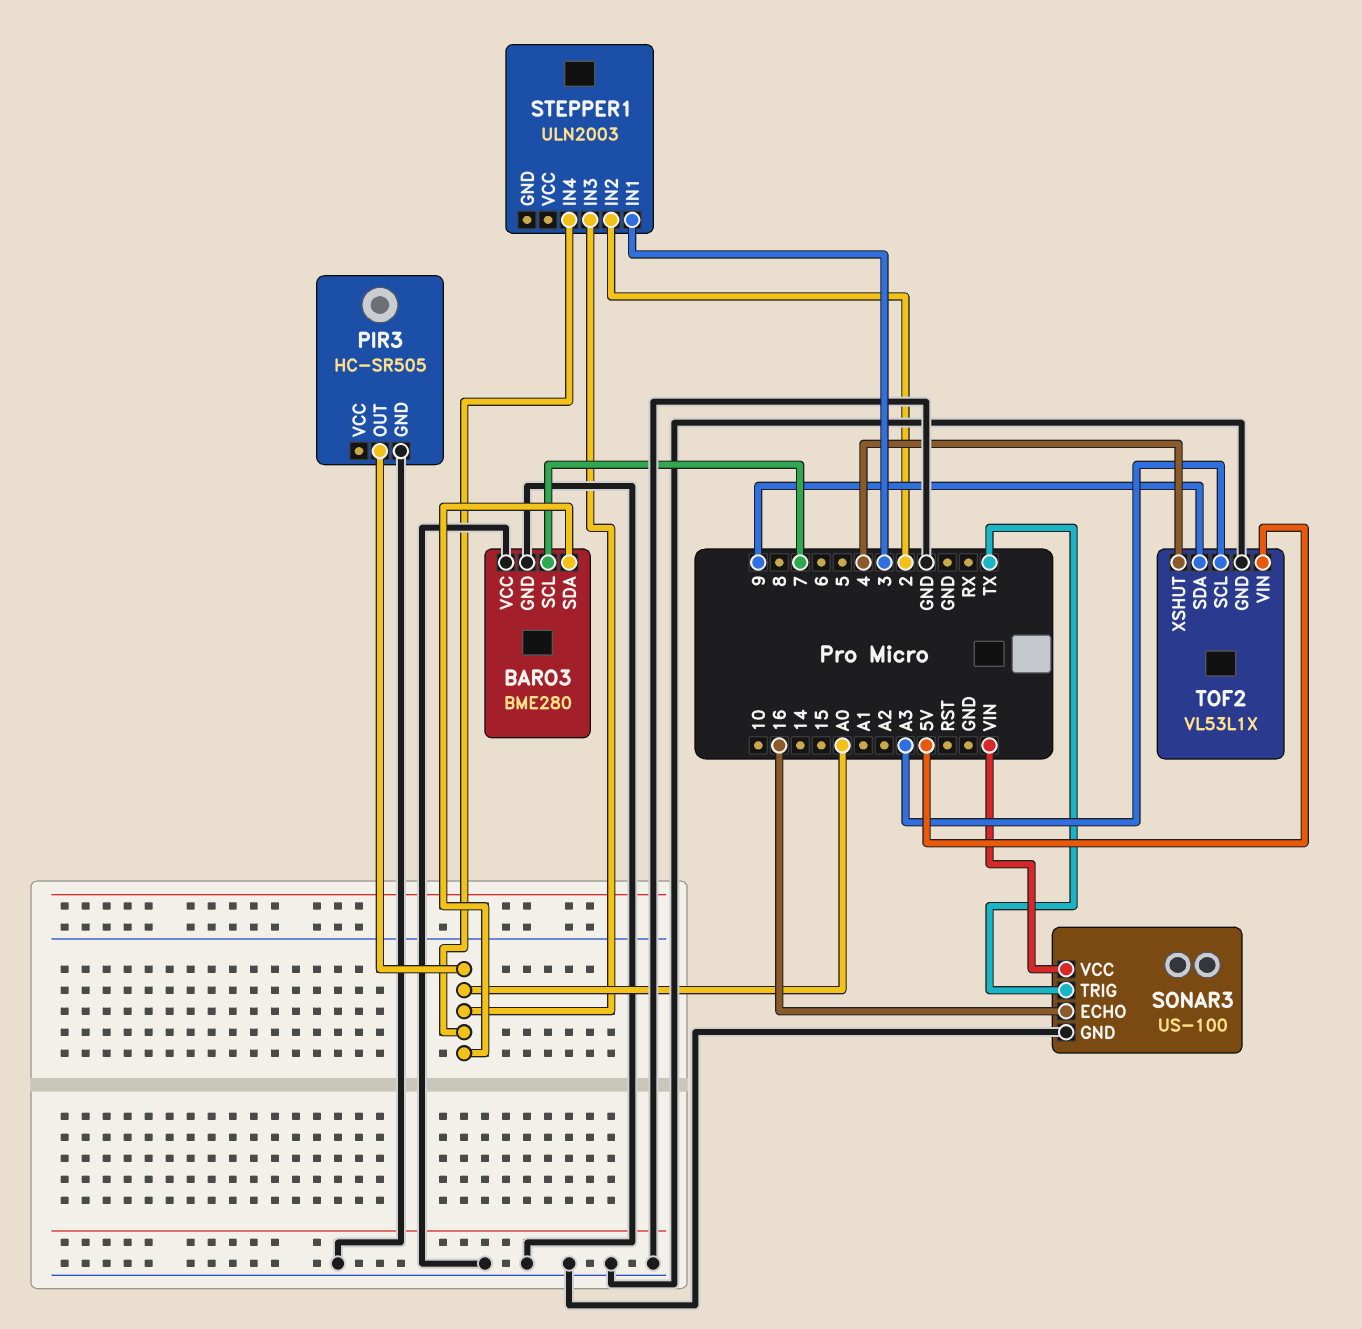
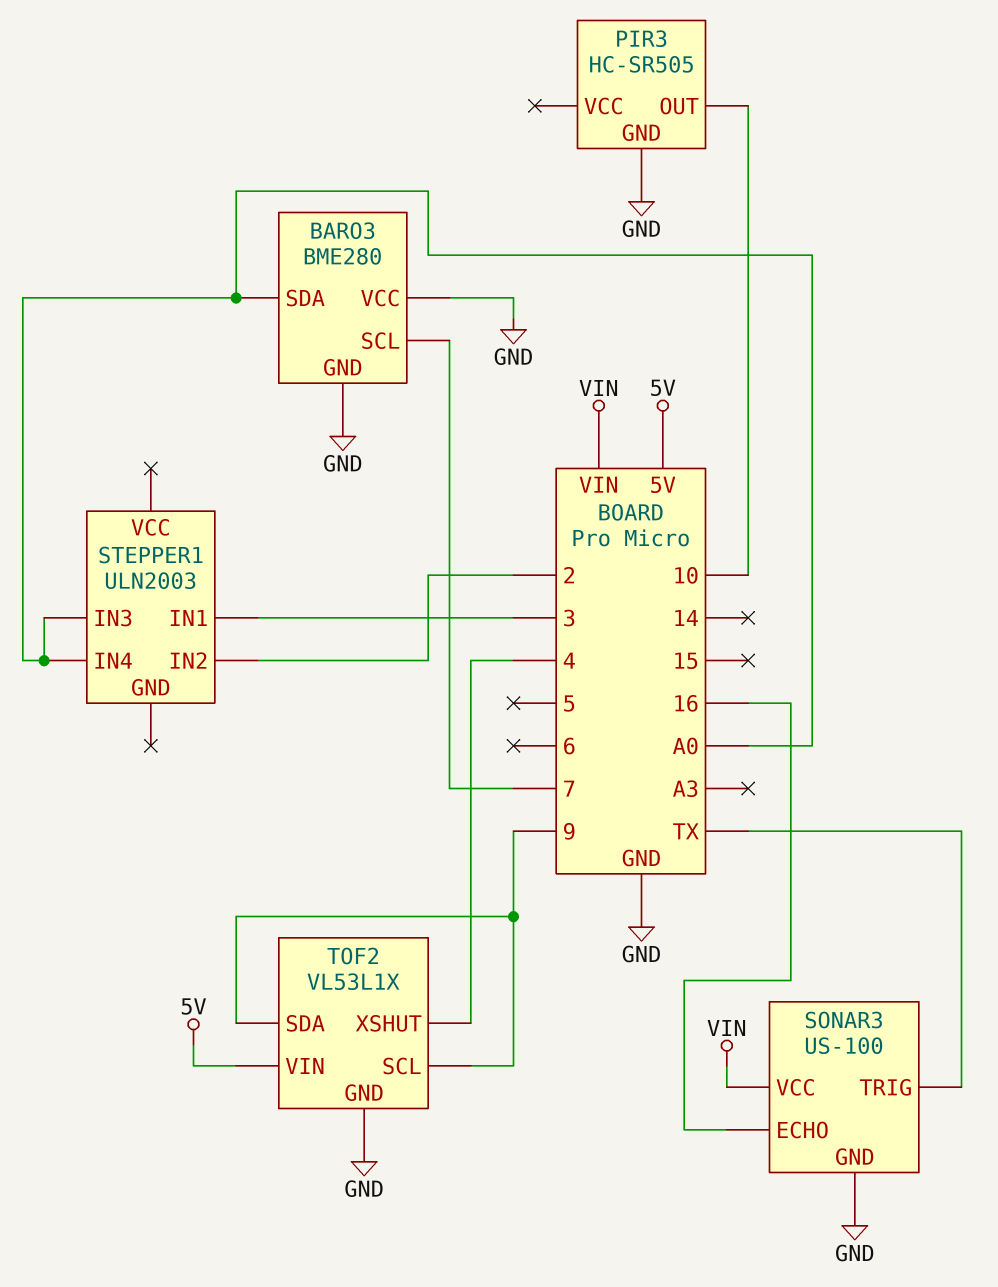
PIR3 pin OUT: A0 -> 10
TOF2 pin SCL: A3 -> 9

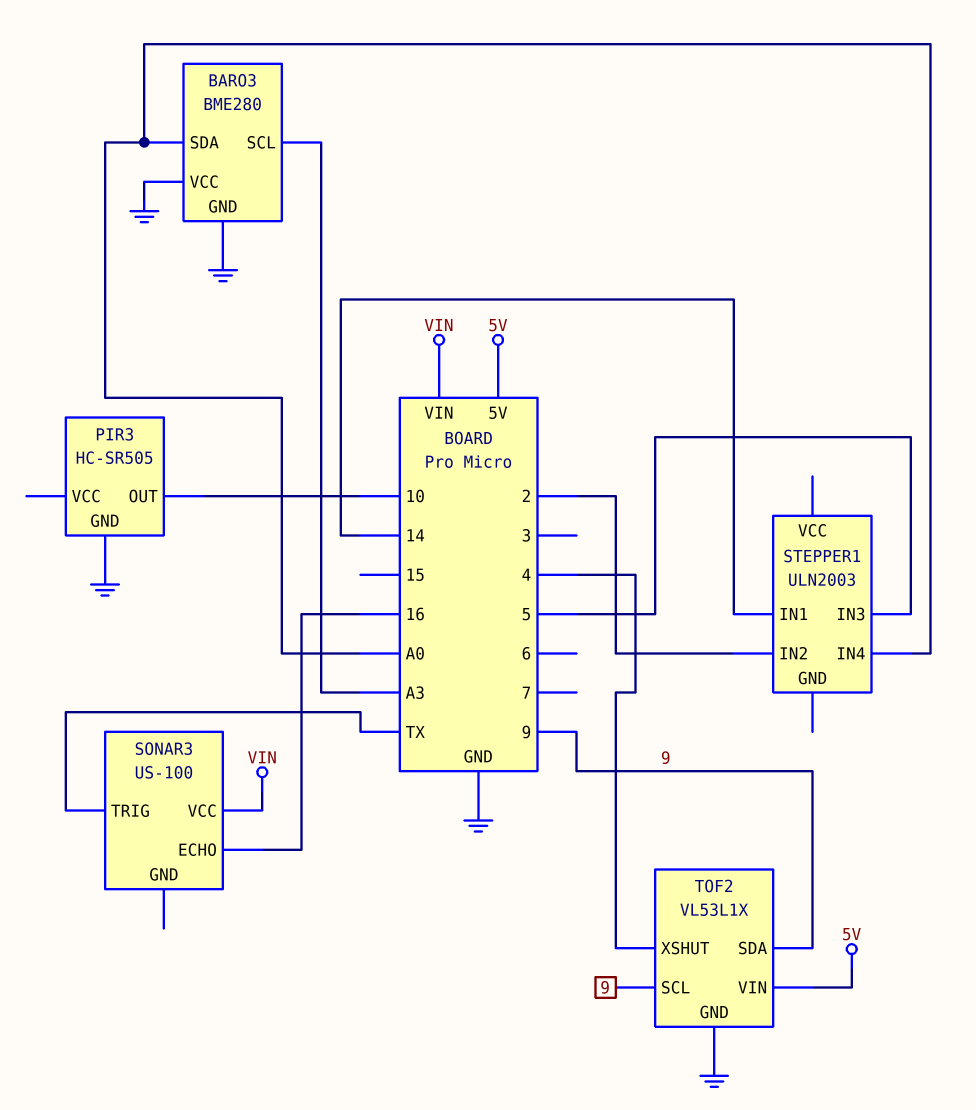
BARO3 pin SCL: 7 -> A3
SONAR3 pin GND: GND -> none
STEPPER1 pin IN1: 3 -> 14
STEPPER1 pin IN3: A0 -> 5

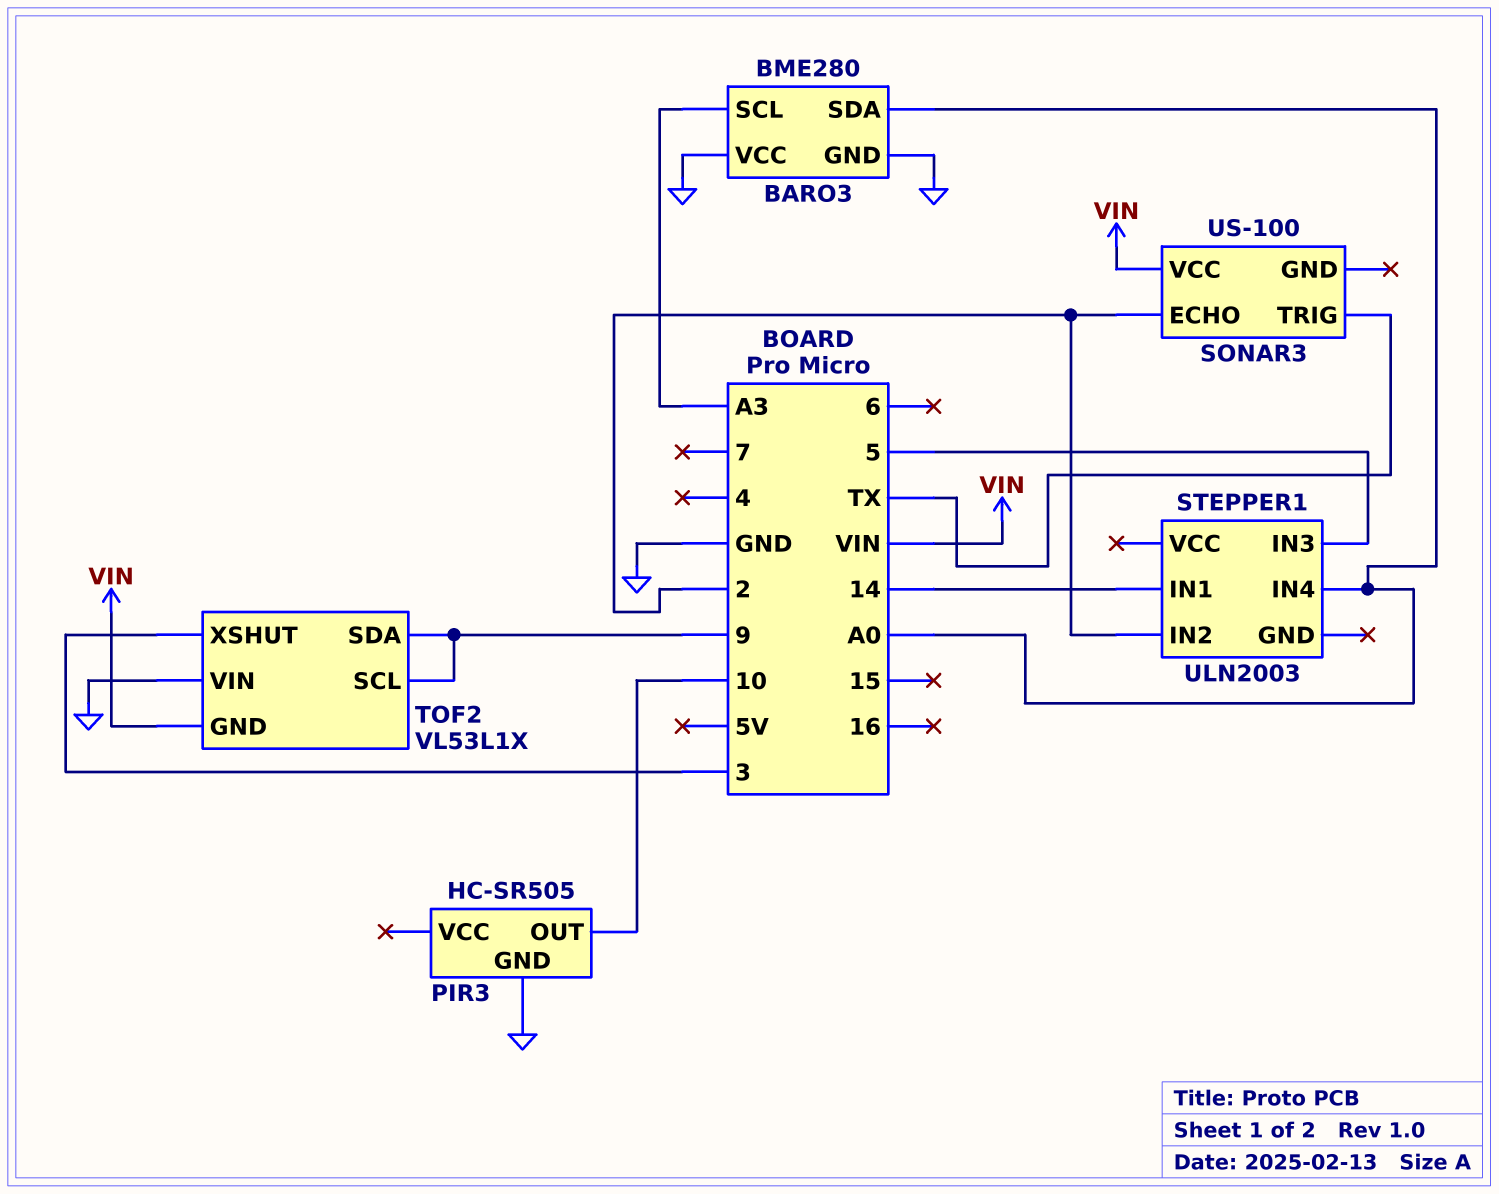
SONAR3 pin ECHO: 16 -> 2
TOF2 pin GND: GND -> VIN
TOF2 pin VIN: 5V -> GND
TOF2 pin XSHUT: 4 -> 3

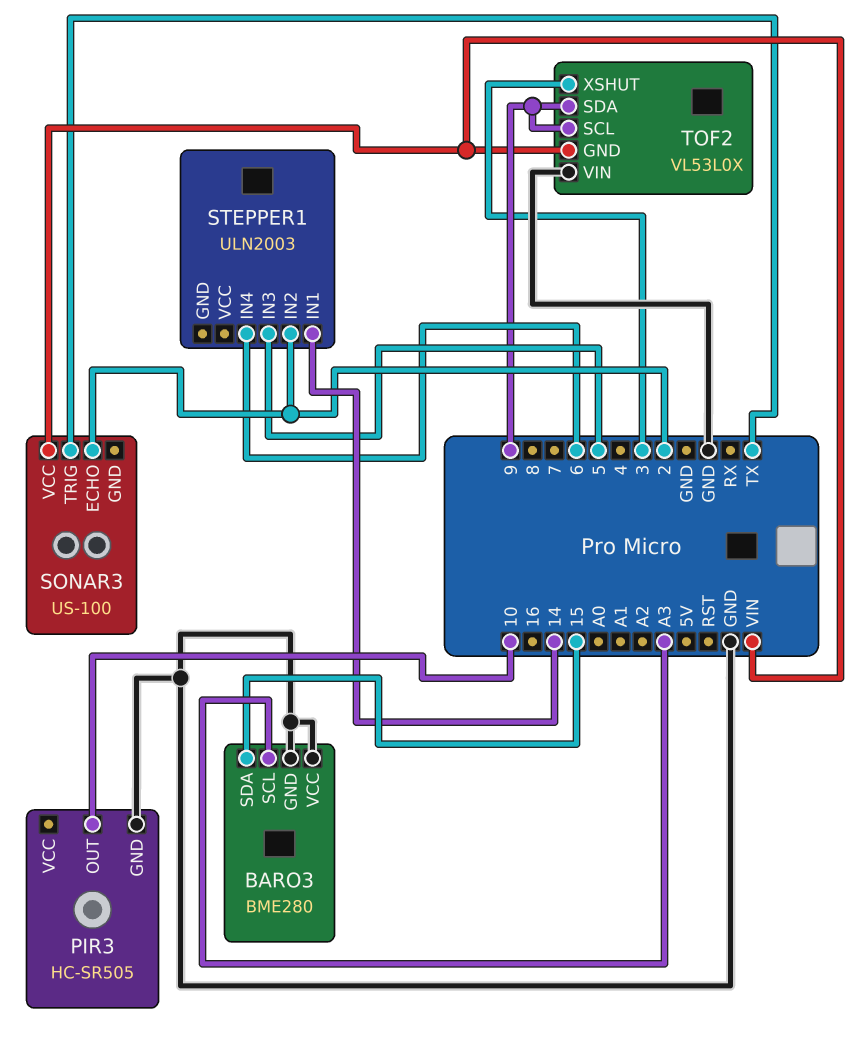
BARO3 pin SDA: A0 -> 15
STEPPER1 pin IN4: A0 -> 6
TOF2: VL53L1X -> VL53L0X

